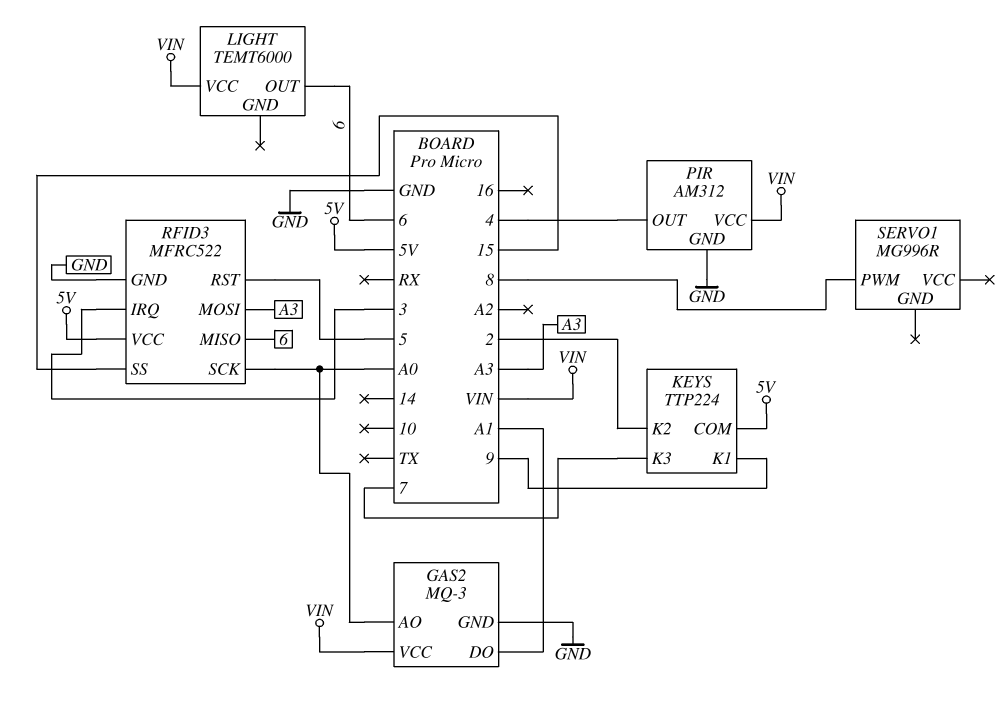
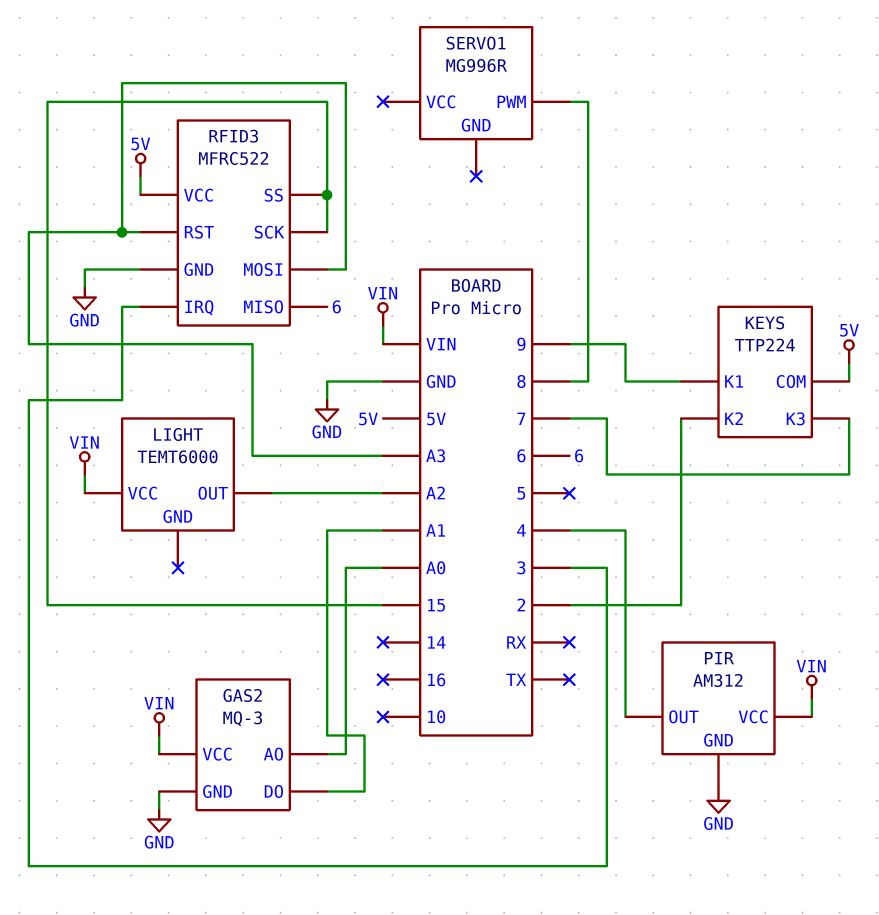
LIGHT pin OUT: 6 -> A2
RFID3 pin RST: 5 -> A3
RFID3 pin SCK: A0 -> 15

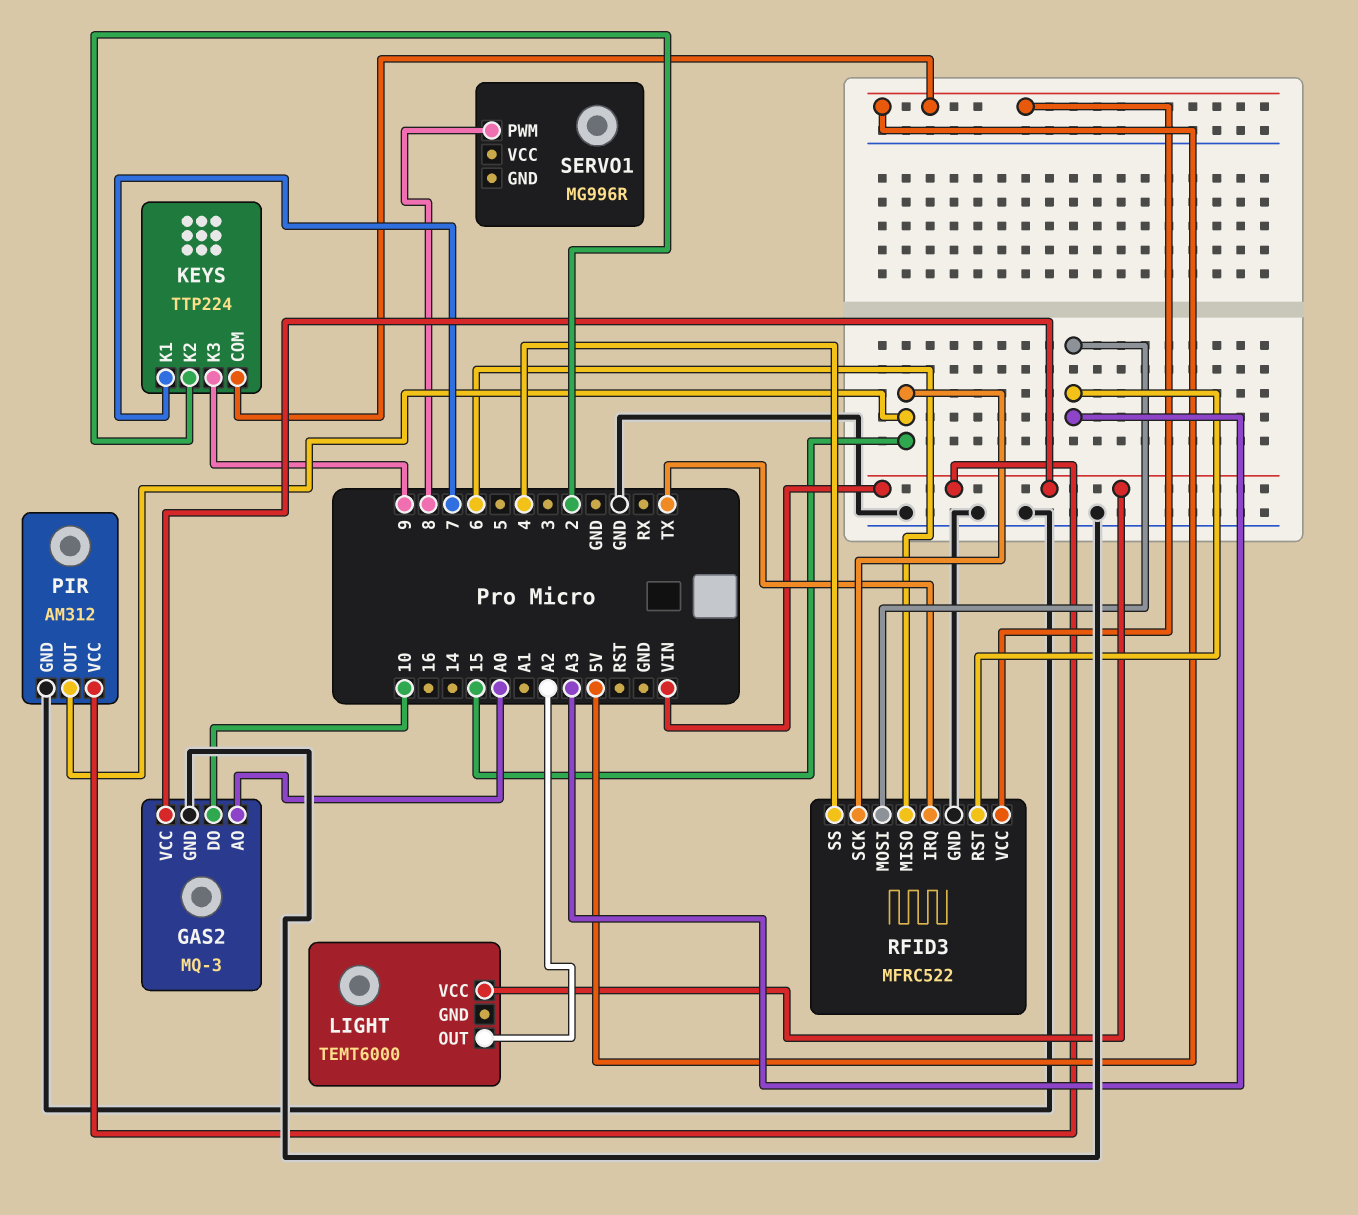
GAS2 pin DO: A1 -> 10
KEYS pin K1: 9 -> 7
KEYS pin K3: 7 -> 9
PIR pin OUT: 4 -> 15
RFID3 pin IRQ: 3 -> TX
RFID3 pin SS: 15 -> 4

